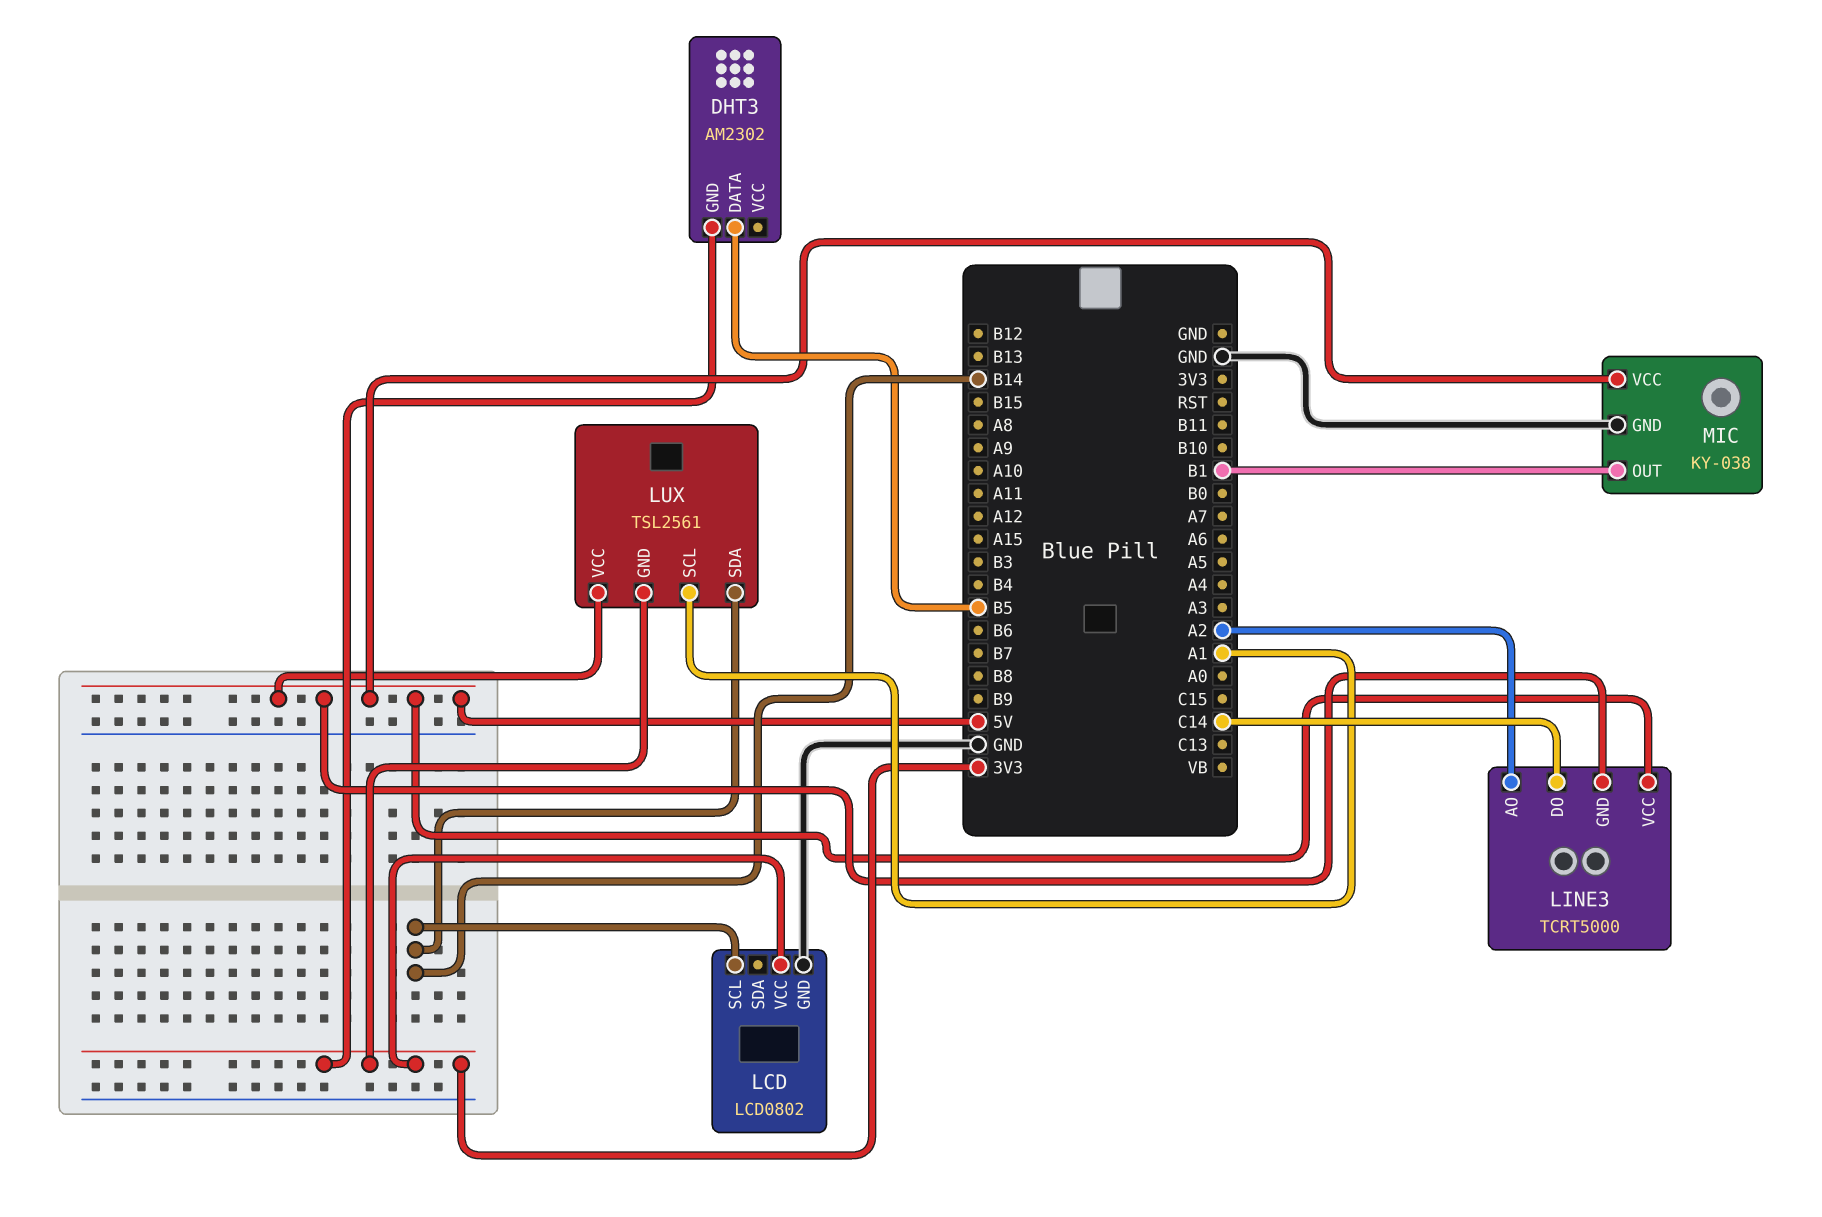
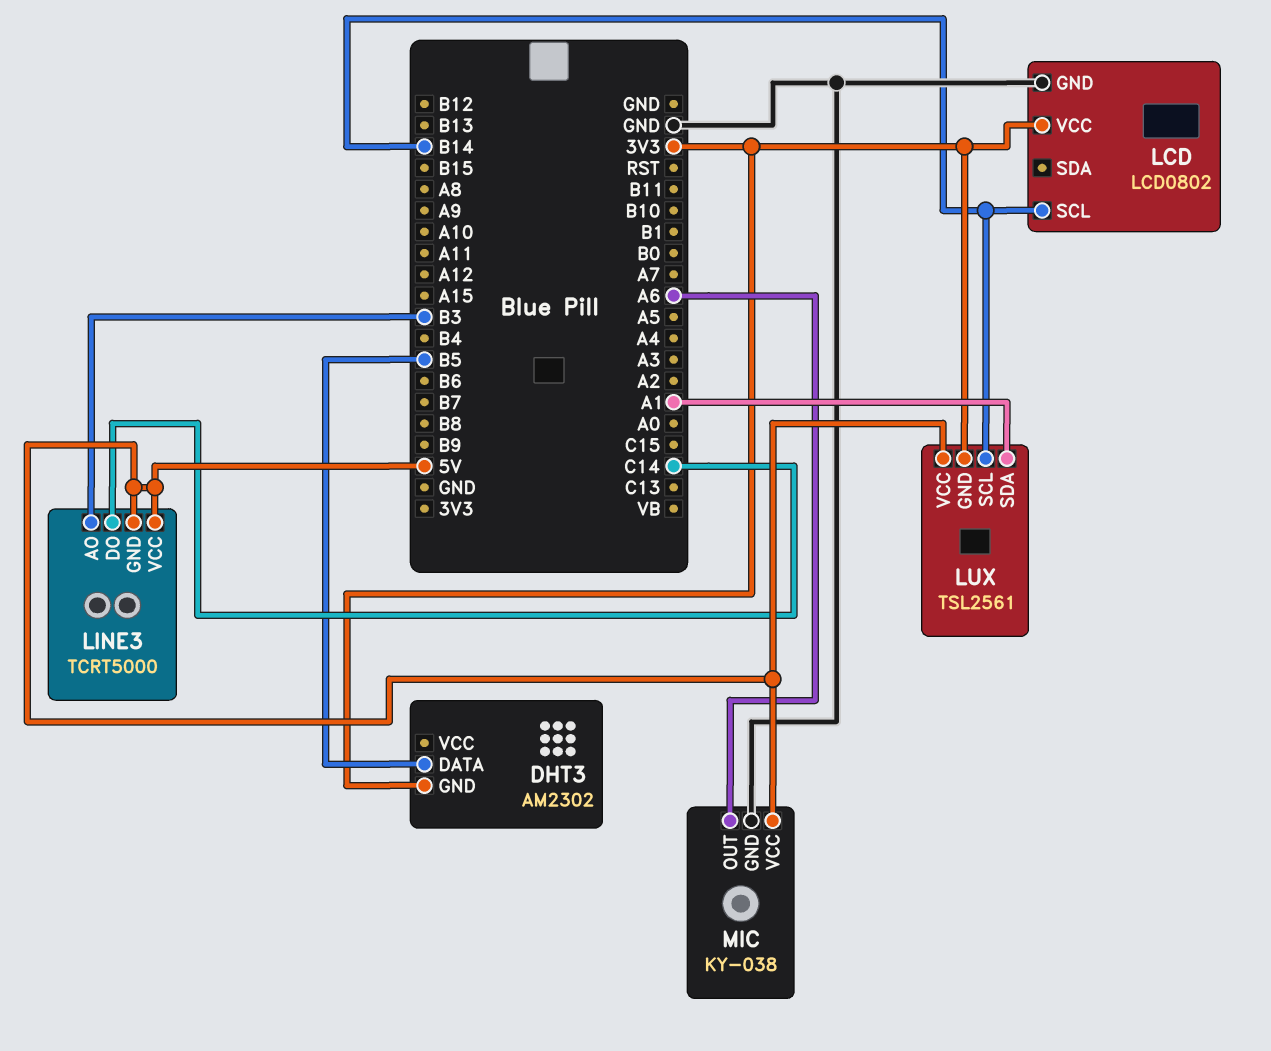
LINE3 pin AO: A2 -> B3
LUX pin SCL: A1 -> B14
LUX pin SDA: B14 -> A1
MIC pin OUT: B1 -> A6

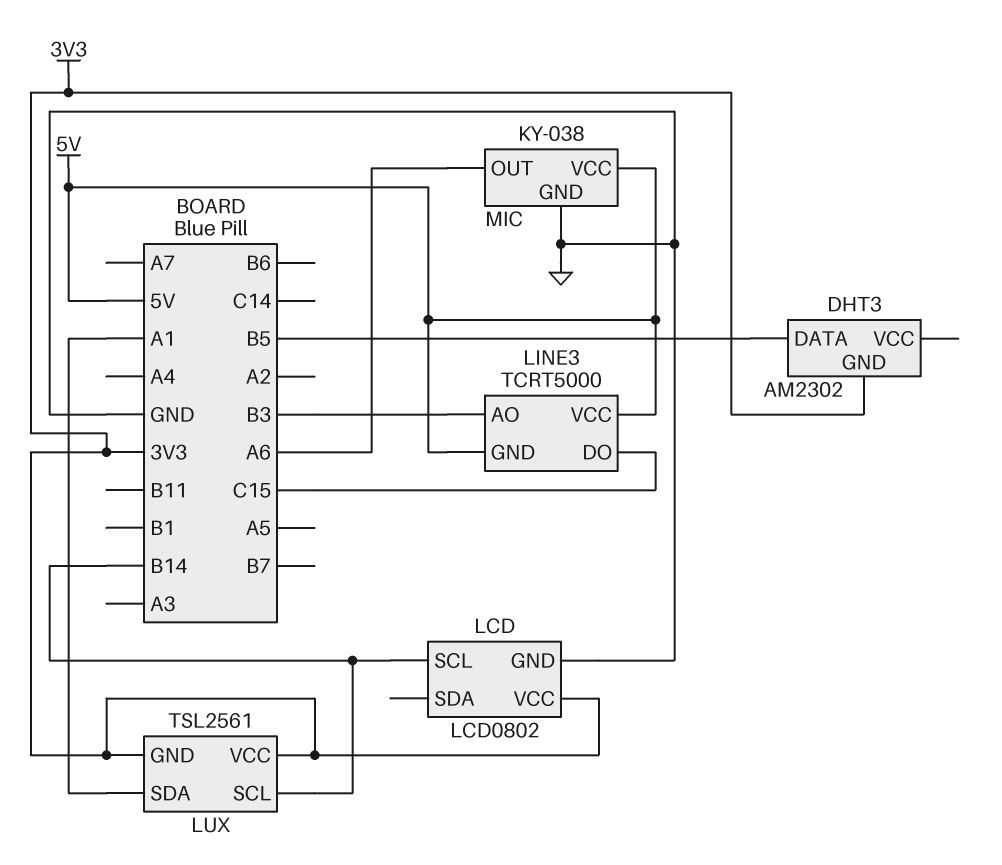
LINE3 pin DO: C14 -> C15
LUX pin VCC: 5V -> 3V3

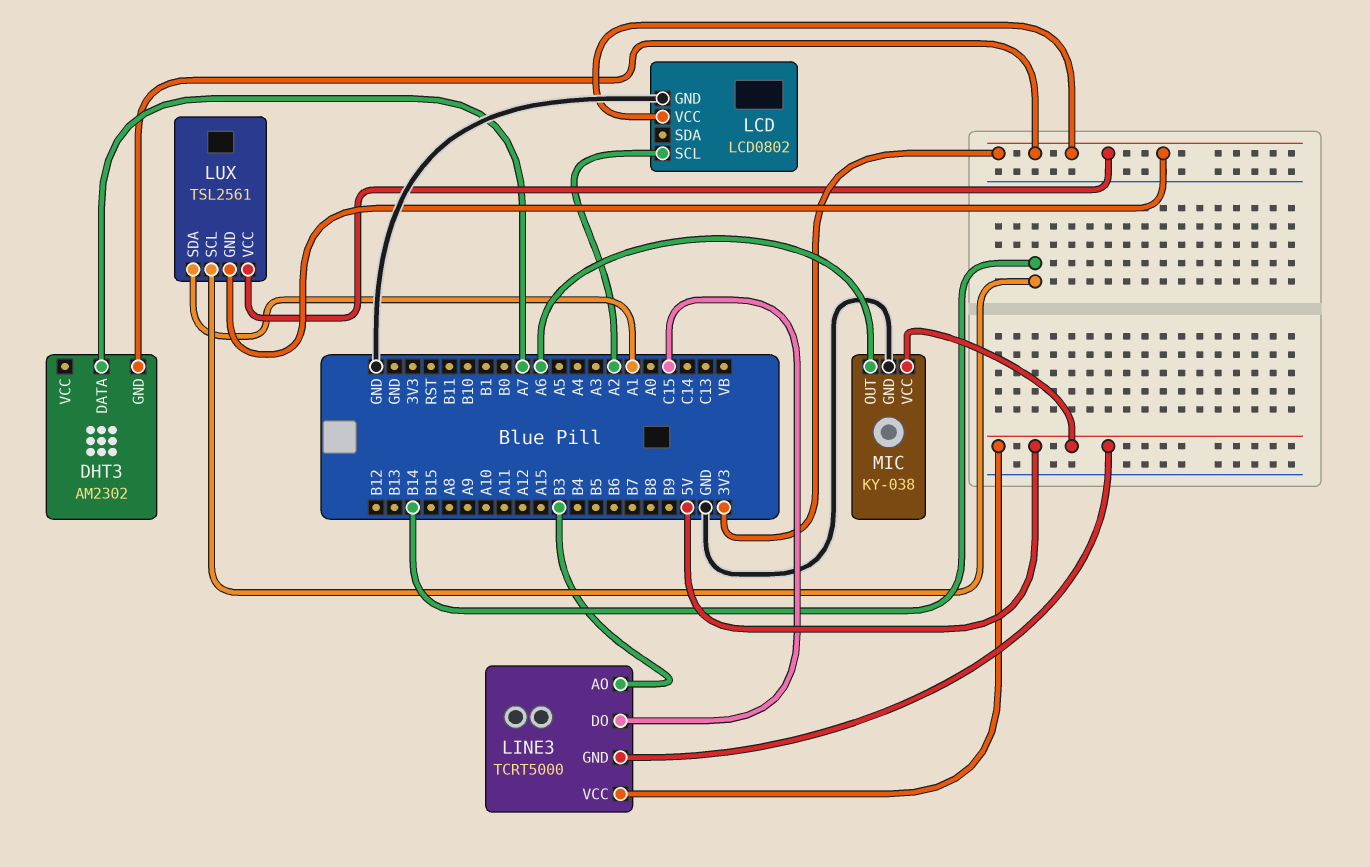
DHT3 pin DATA: B5 -> A7
LCD pin SCL: B14 -> A2

